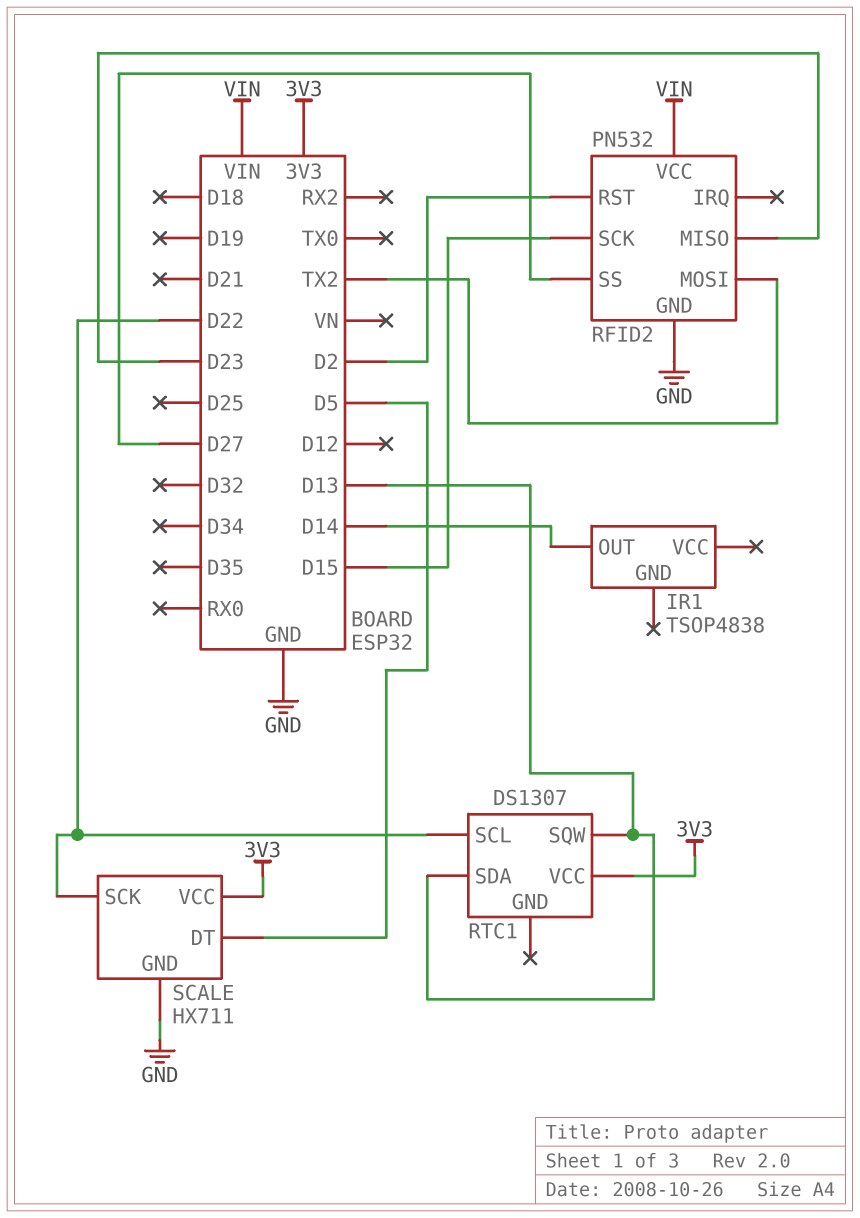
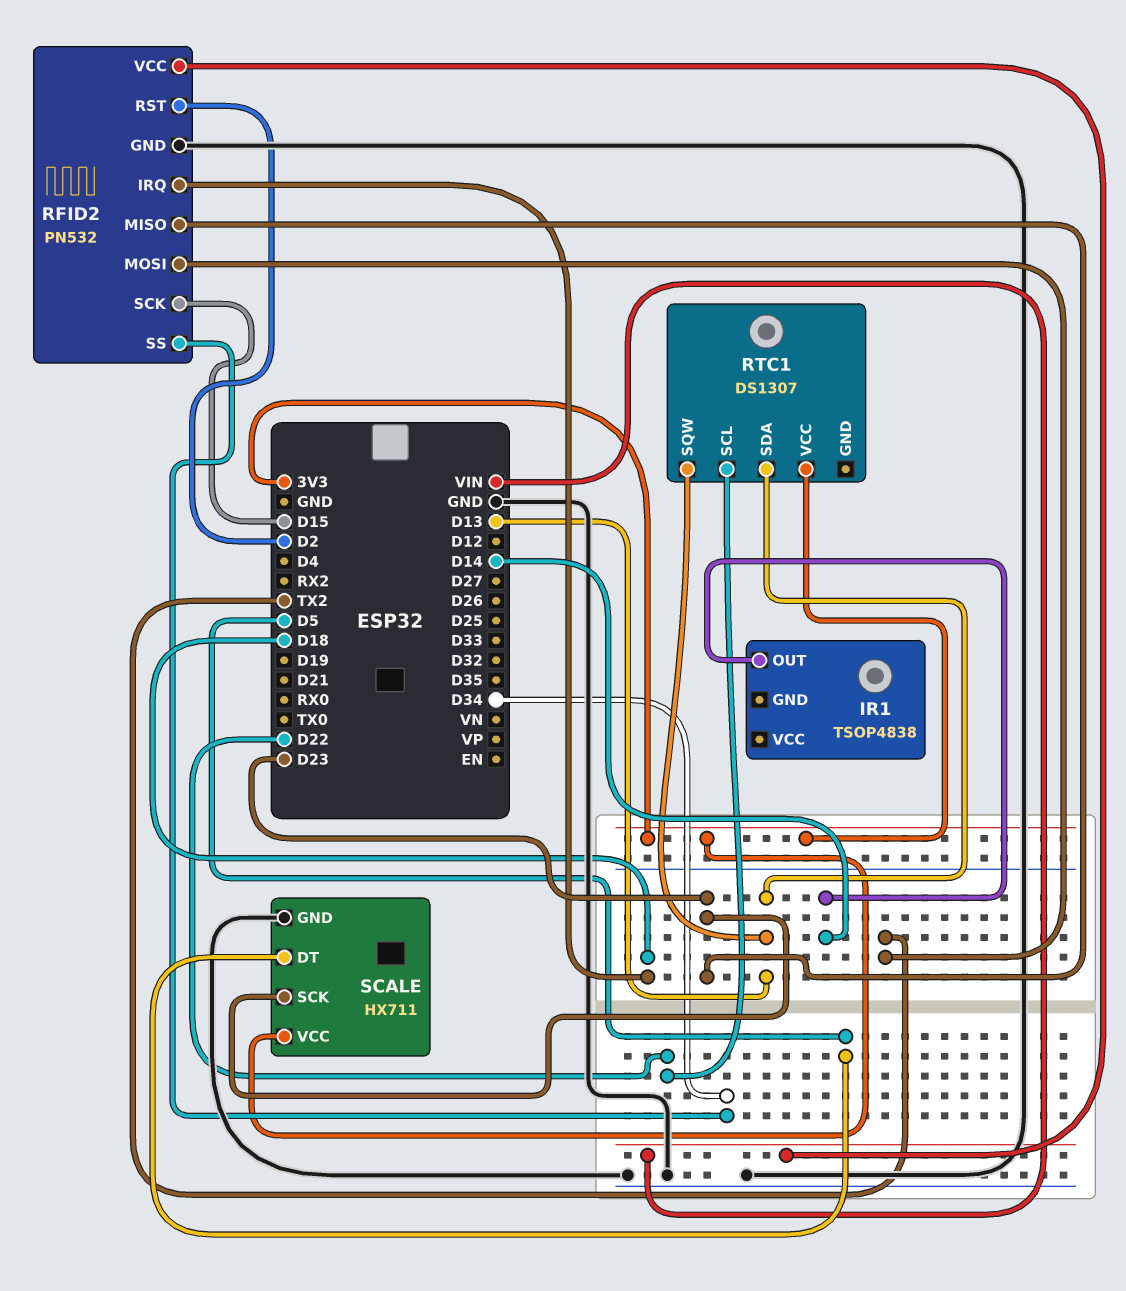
RFID2 pin IRQ: none -> D18
RFID2 pin SS: D27 -> D34
SCALE pin SCK: D22 -> D23

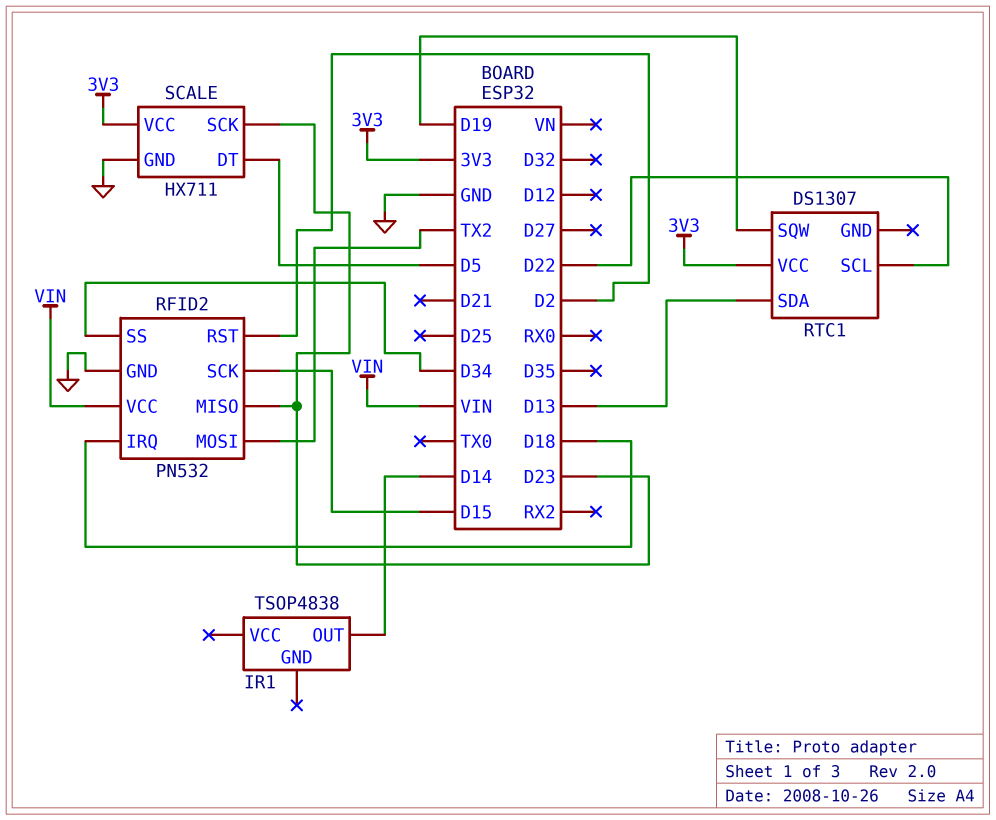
RTC1 pin SQW: D13 -> D19

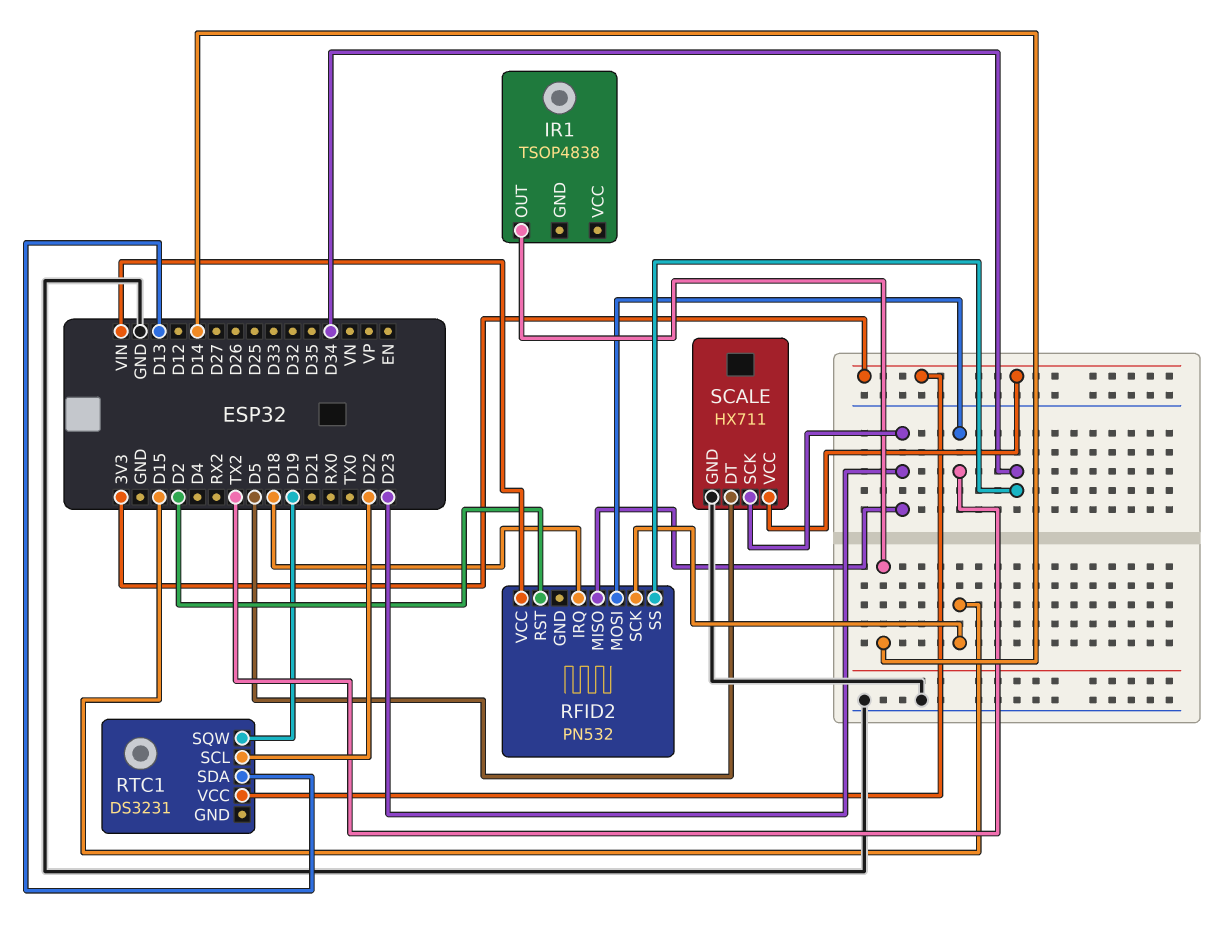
RFID2 pin GND: GND -> none
RTC1: DS1307 -> DS3231

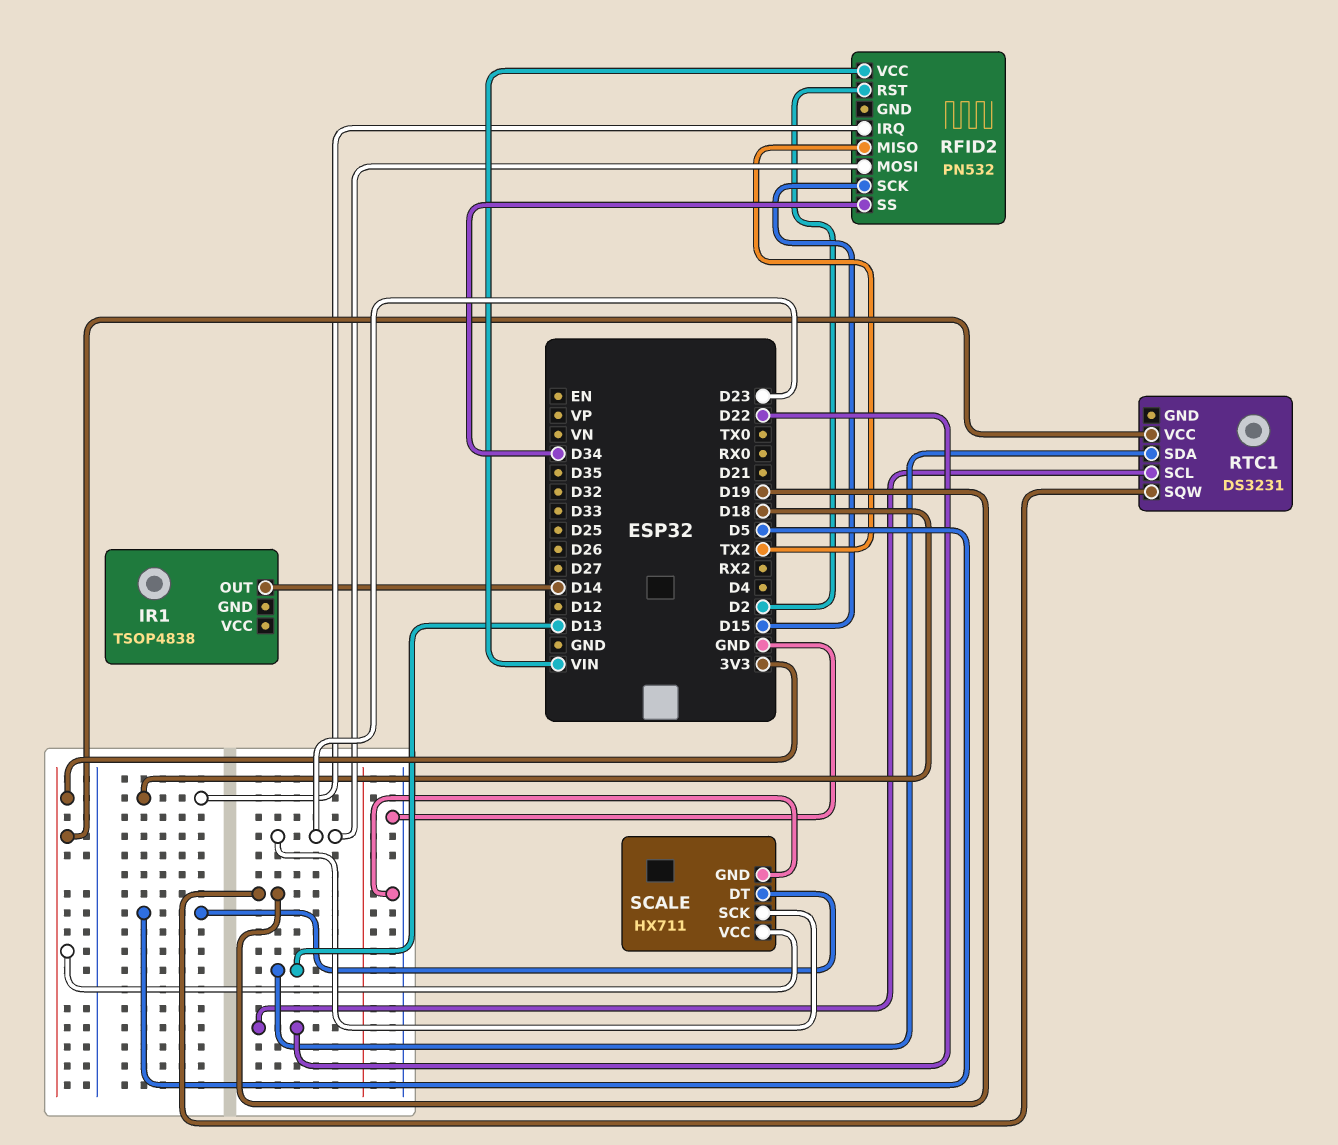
RFID2 pin MISO: D23 -> TX2
RFID2 pin MOSI: TX2 -> D23

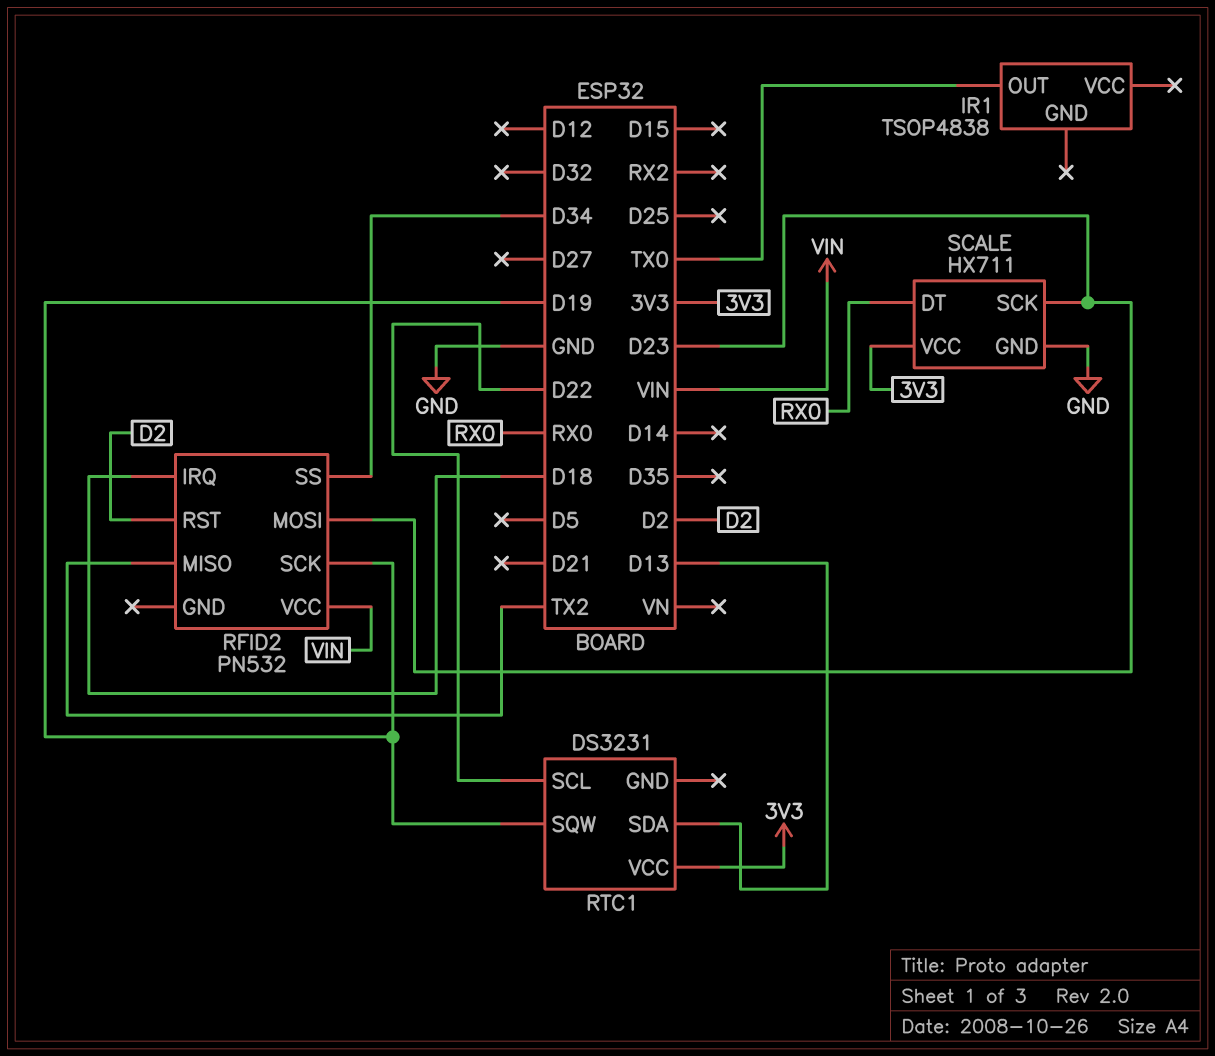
IR1 pin OUT: D14 -> TX0
RFID2 pin SCK: D15 -> D19
SCALE pin DT: D5 -> RX0

